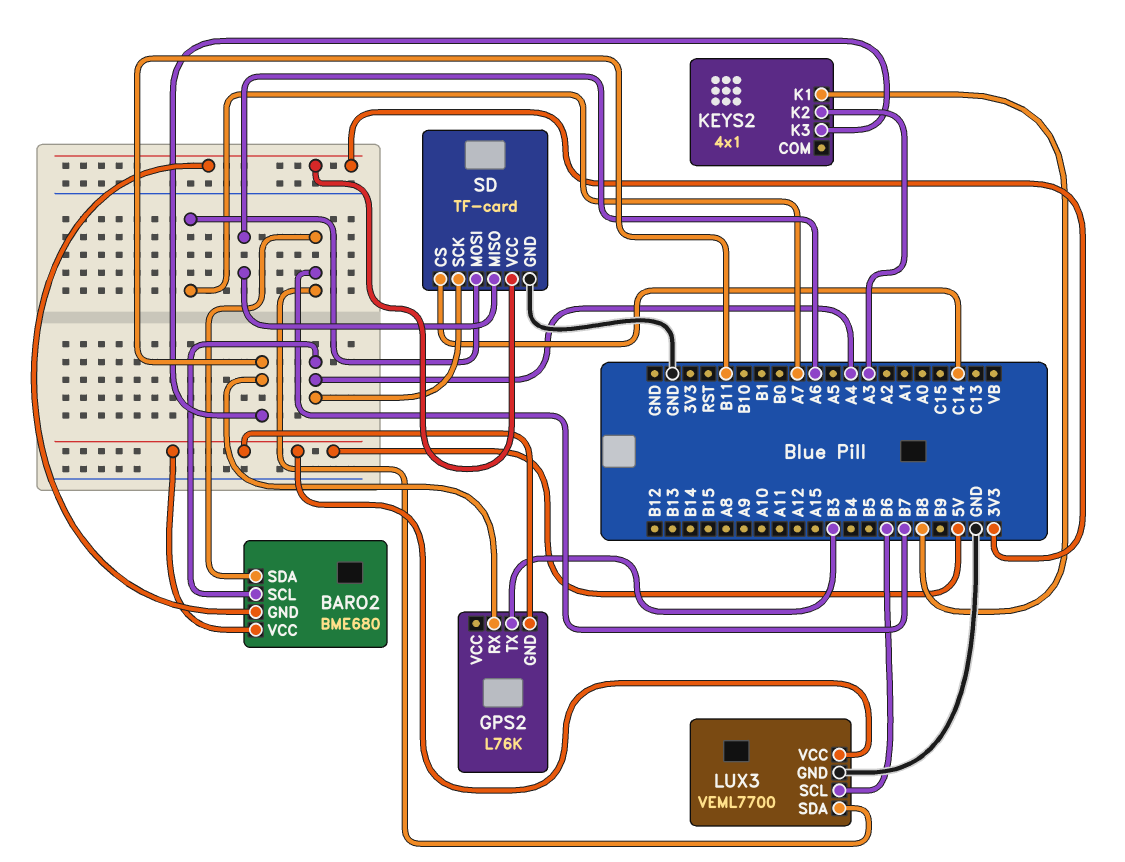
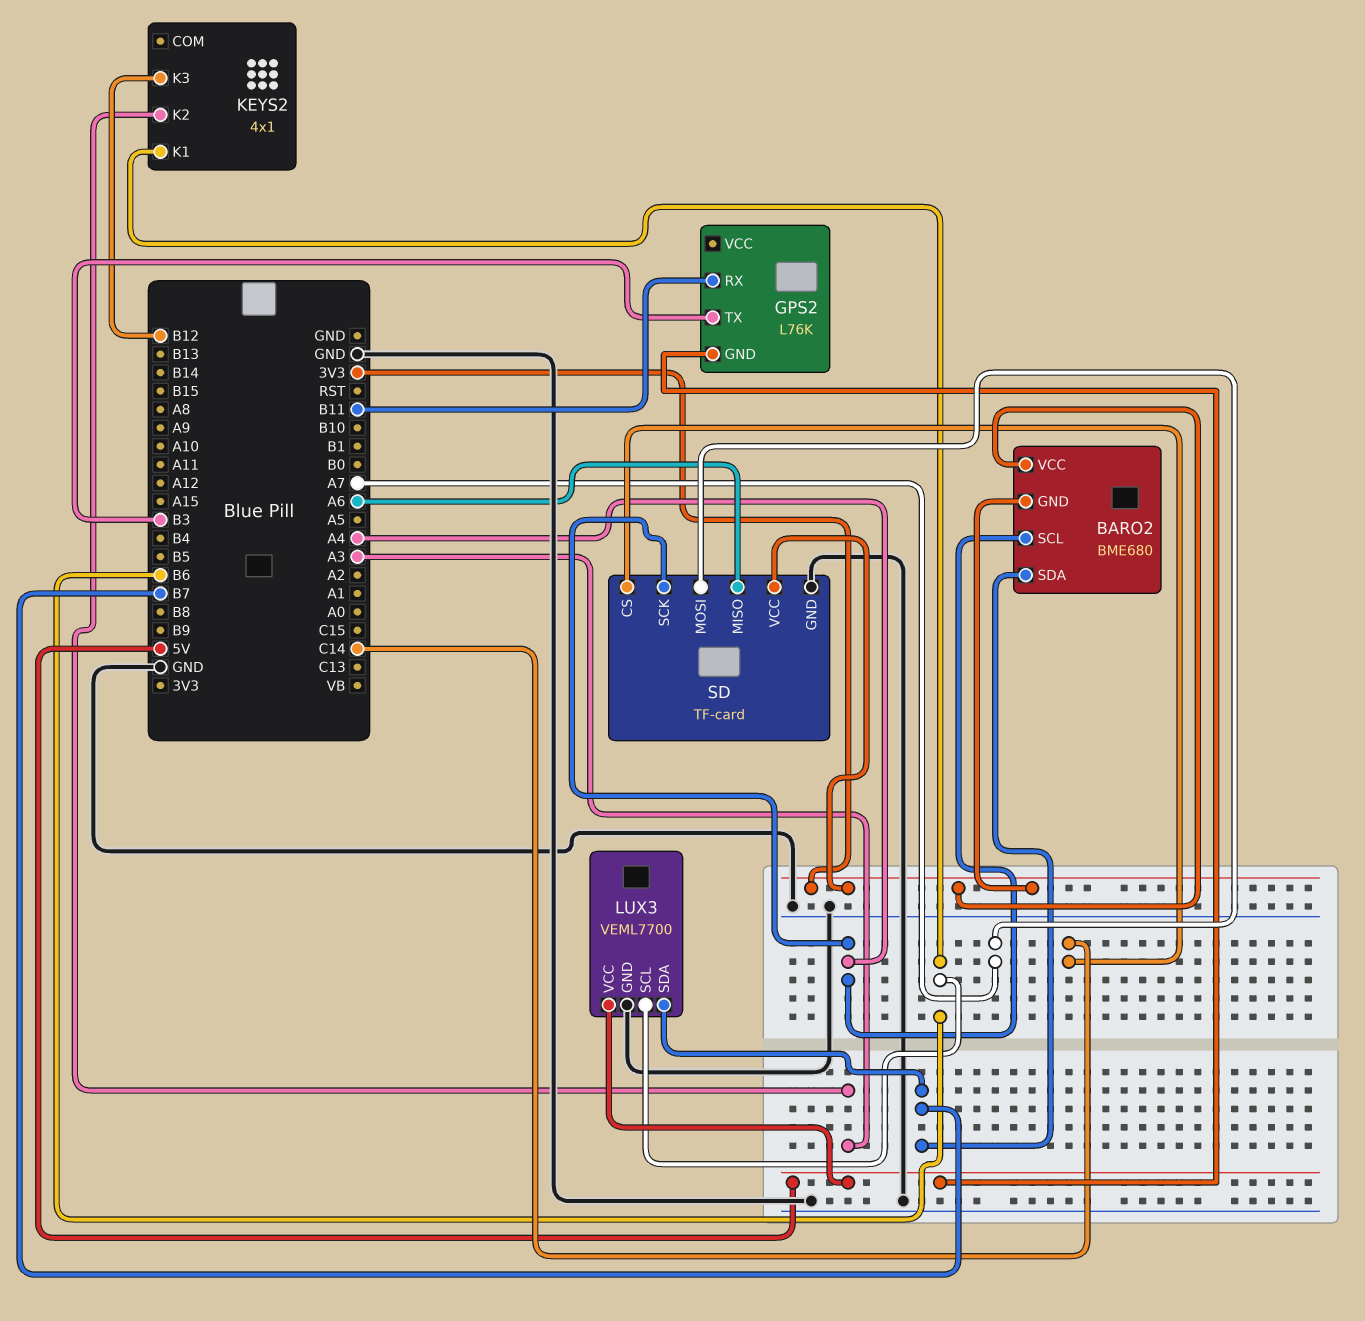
BARO2 pin VCC: 5V -> 3V3
KEYS2 pin K1: B8 -> B6
KEYS2 pin K3: B11 -> B12

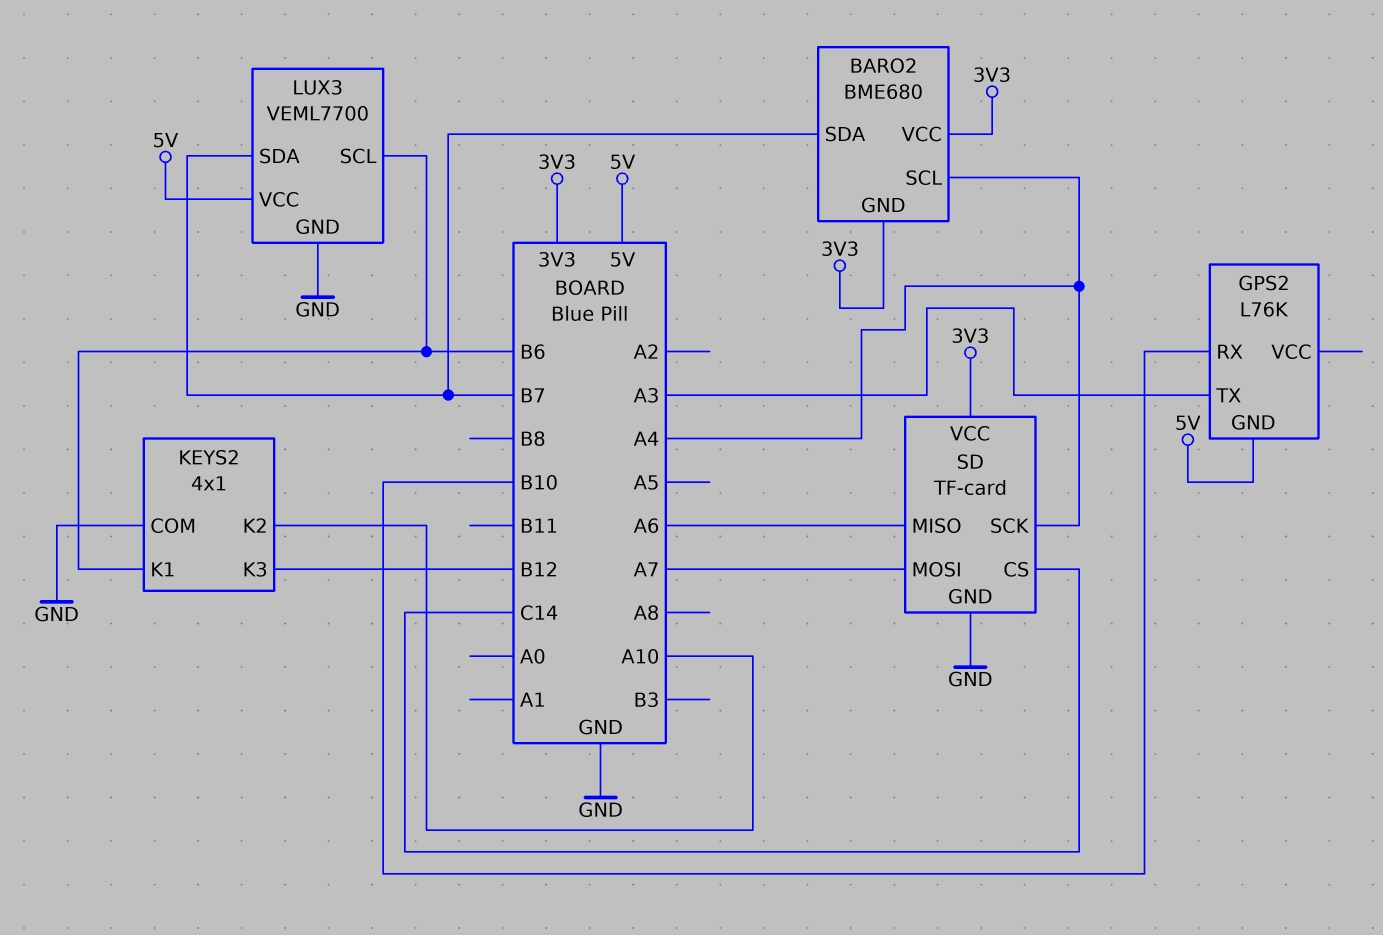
GPS2 pin RX: B11 -> B10
GPS2 pin TX: B3 -> A3
KEYS2 pin COM: none -> GND
KEYS2 pin K2: A3 -> A10

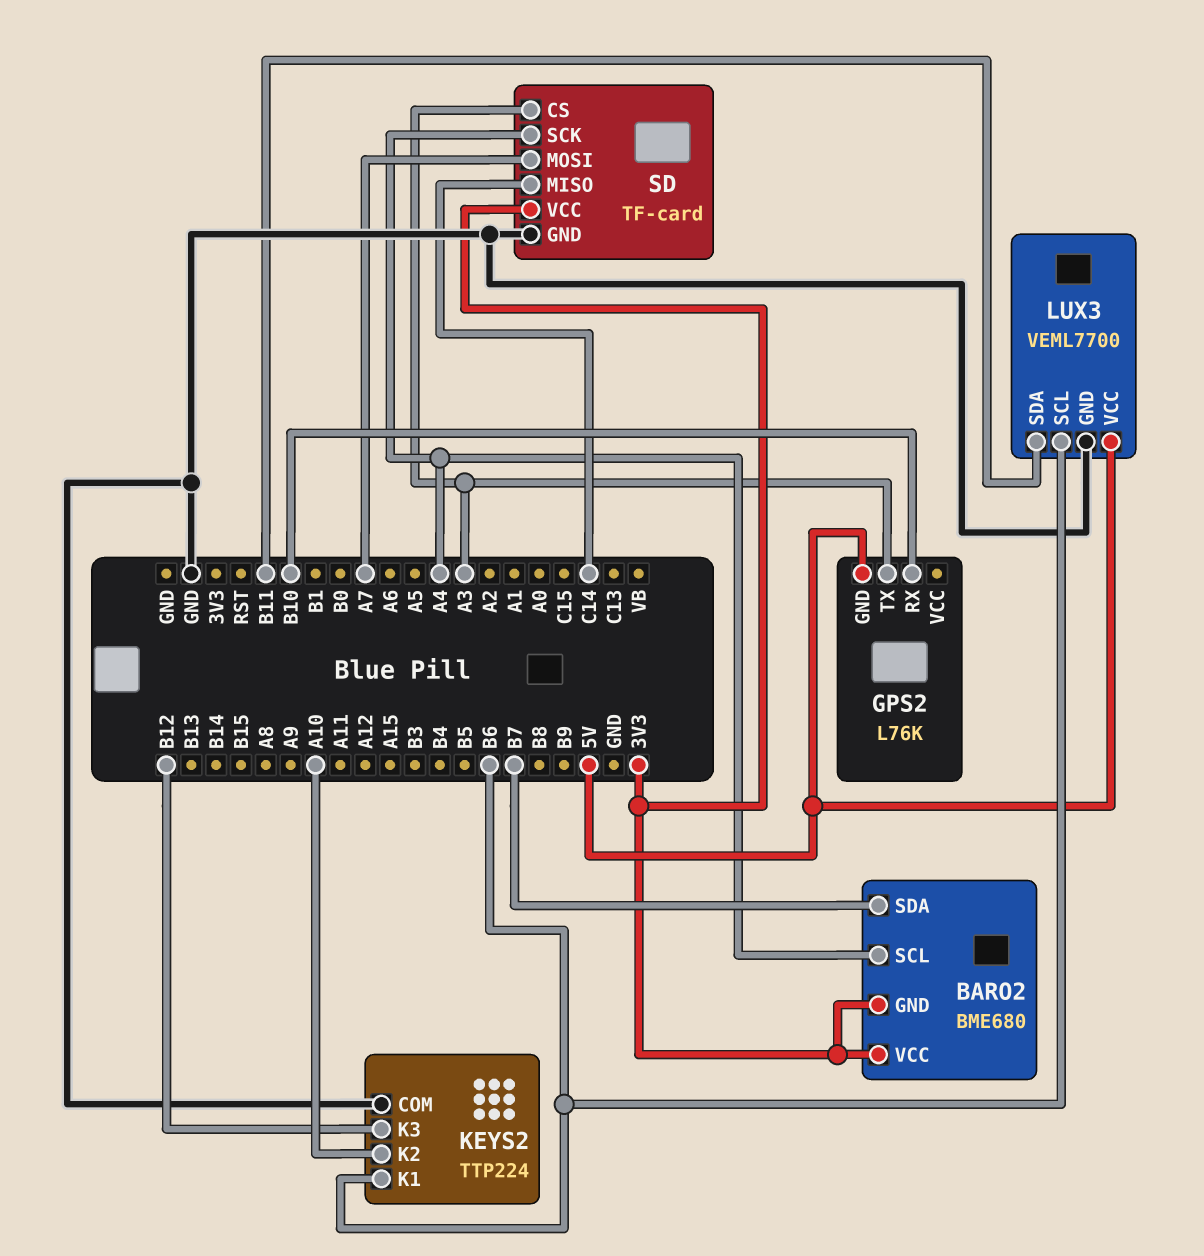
KEYS2: 4x1 -> TTP224
LUX3 pin SDA: B7 -> B11
SD pin CS: C14 -> A3
SD pin MISO: A6 -> C14

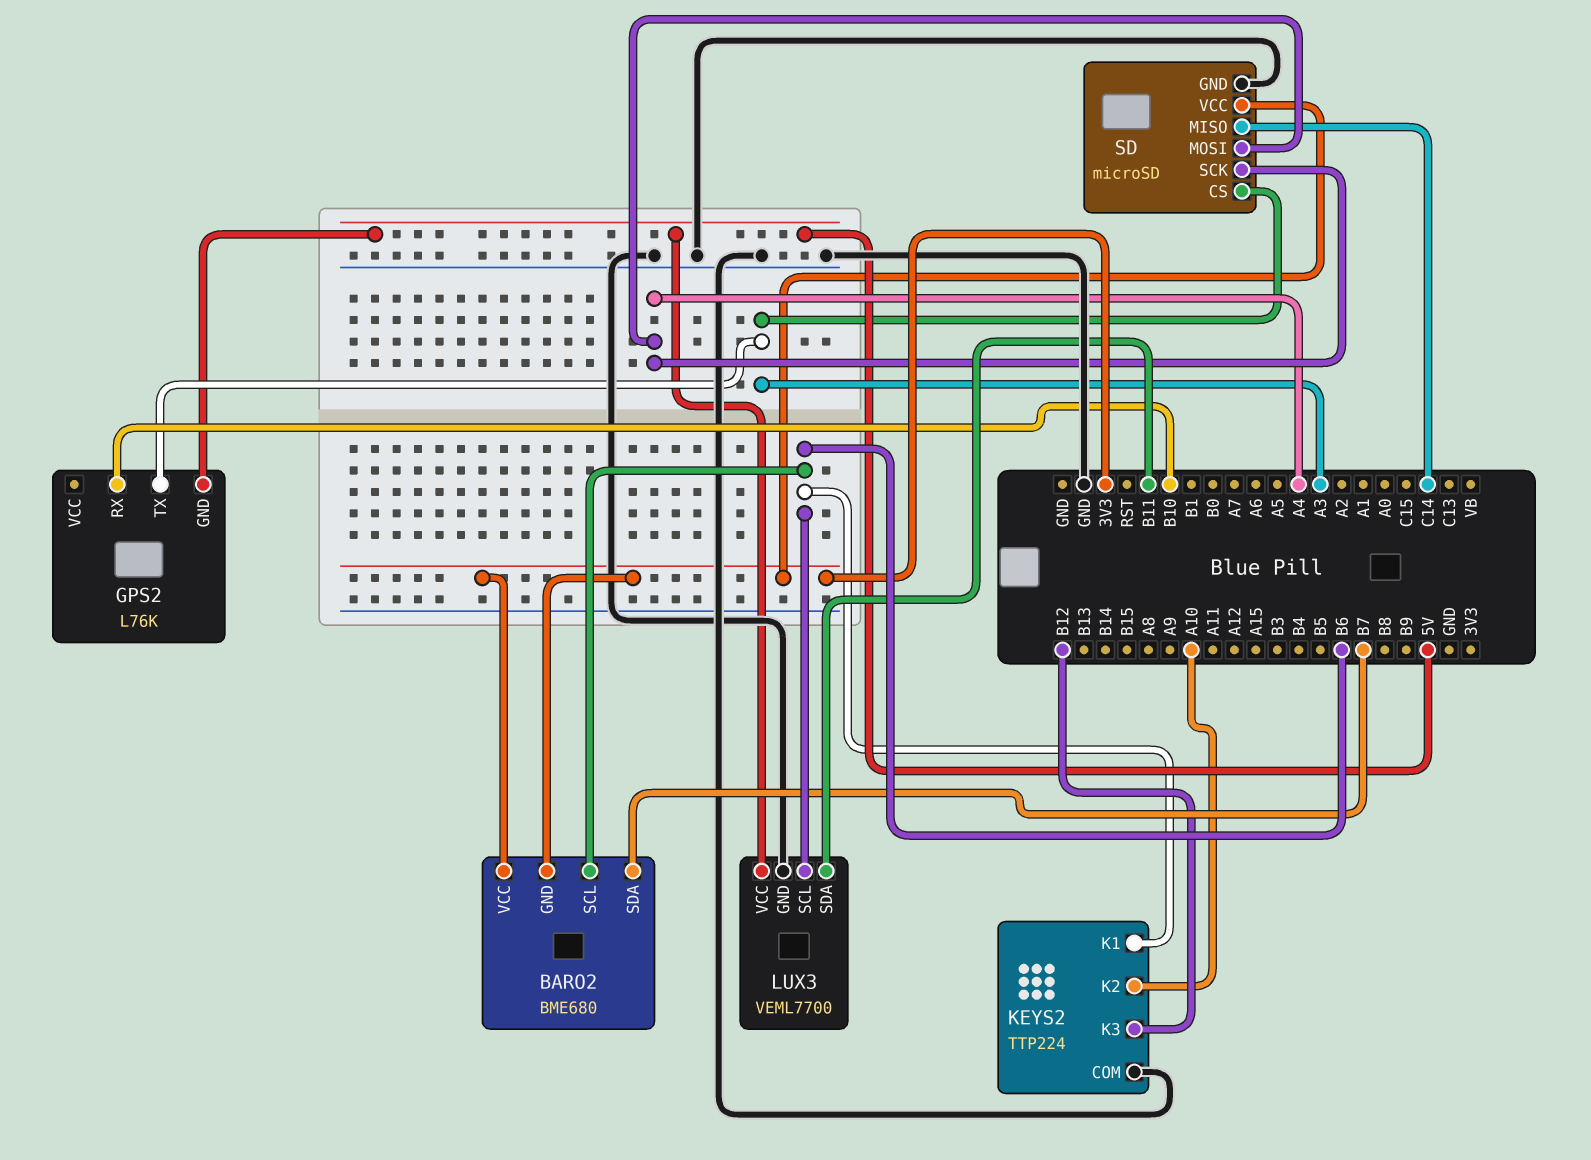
BARO2 pin SCL: A4 -> B6
SD: TF-card -> microSD
SD pin MOSI: A7 -> A4

